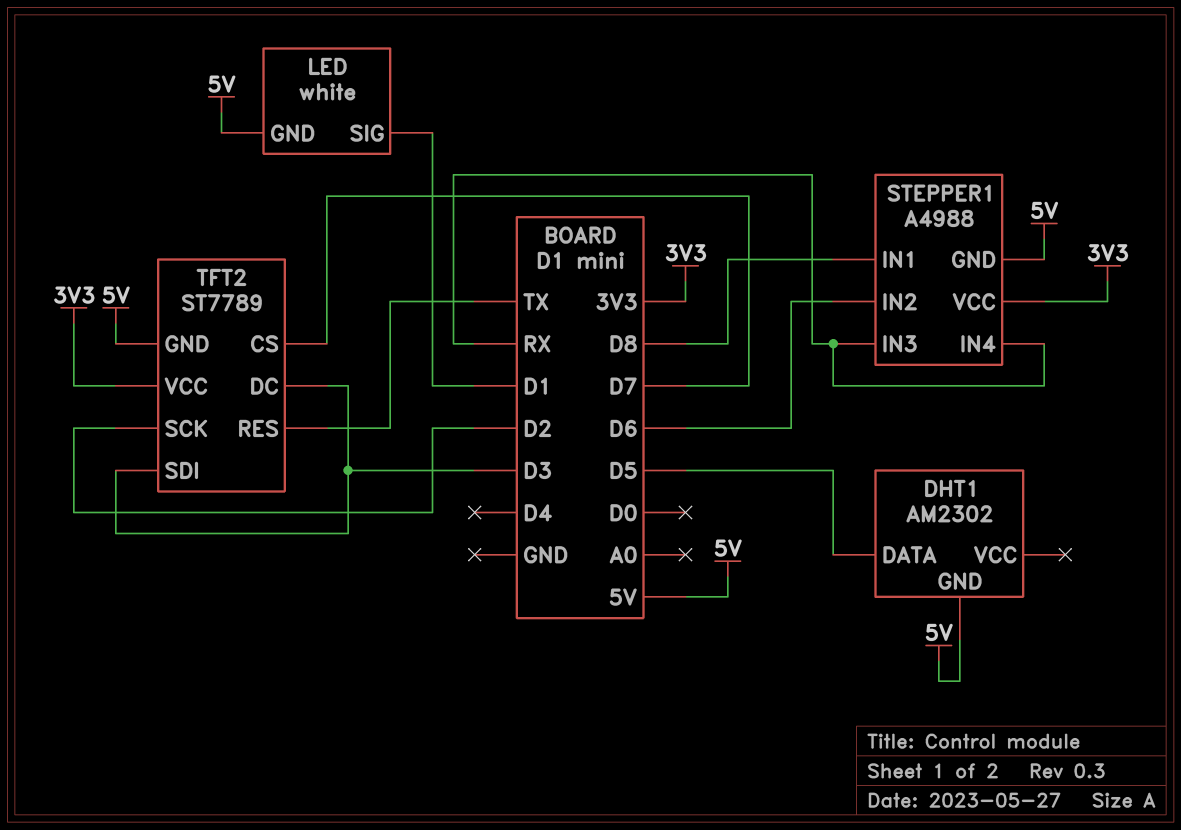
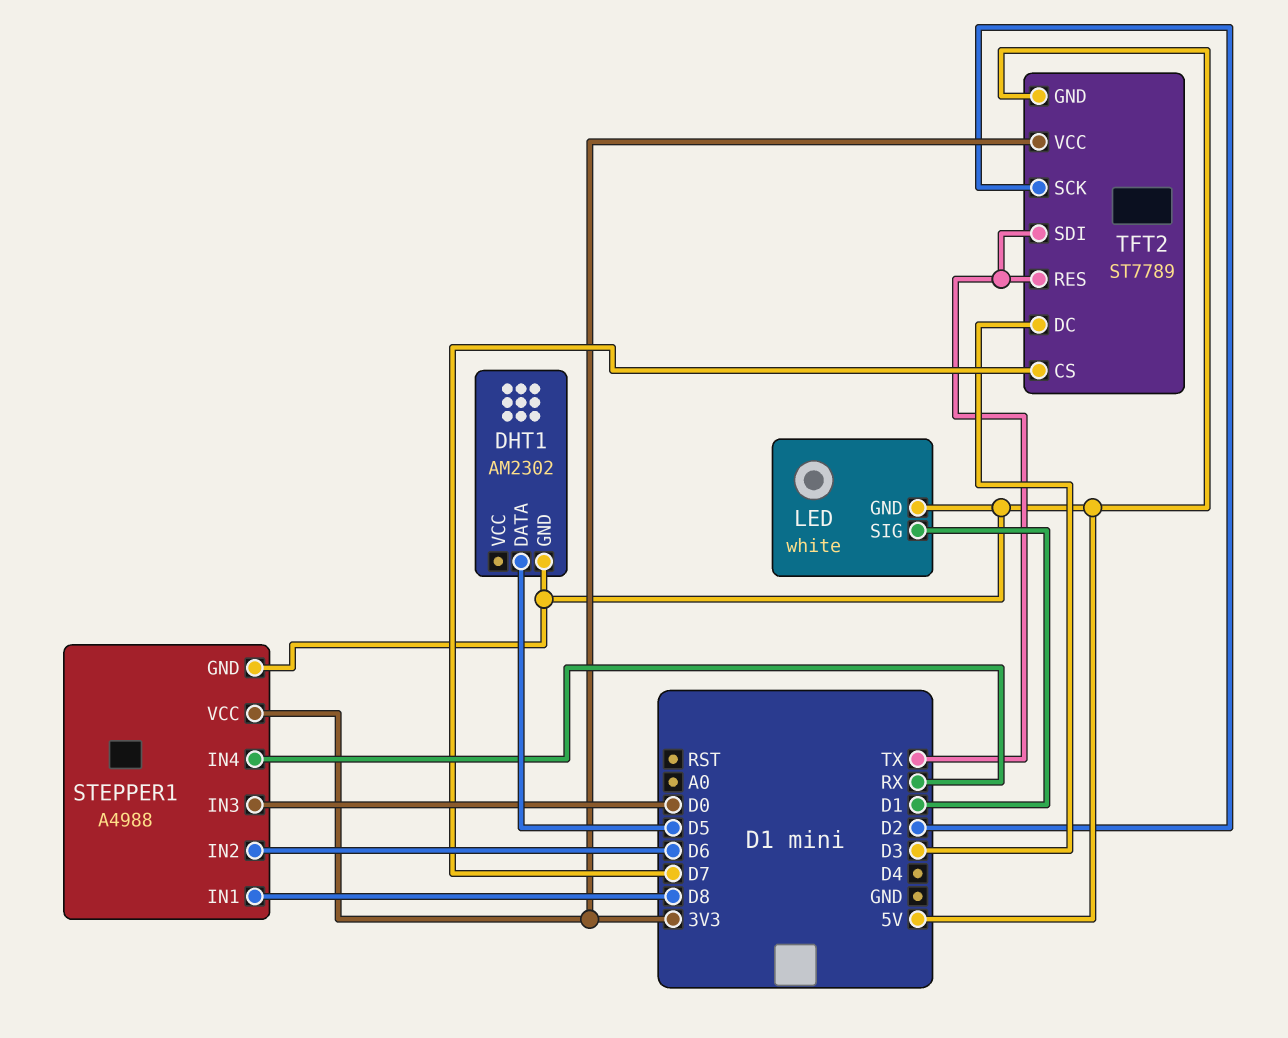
STEPPER1 pin IN3: RX -> D0
TFT2 pin SDI: D3 -> TX

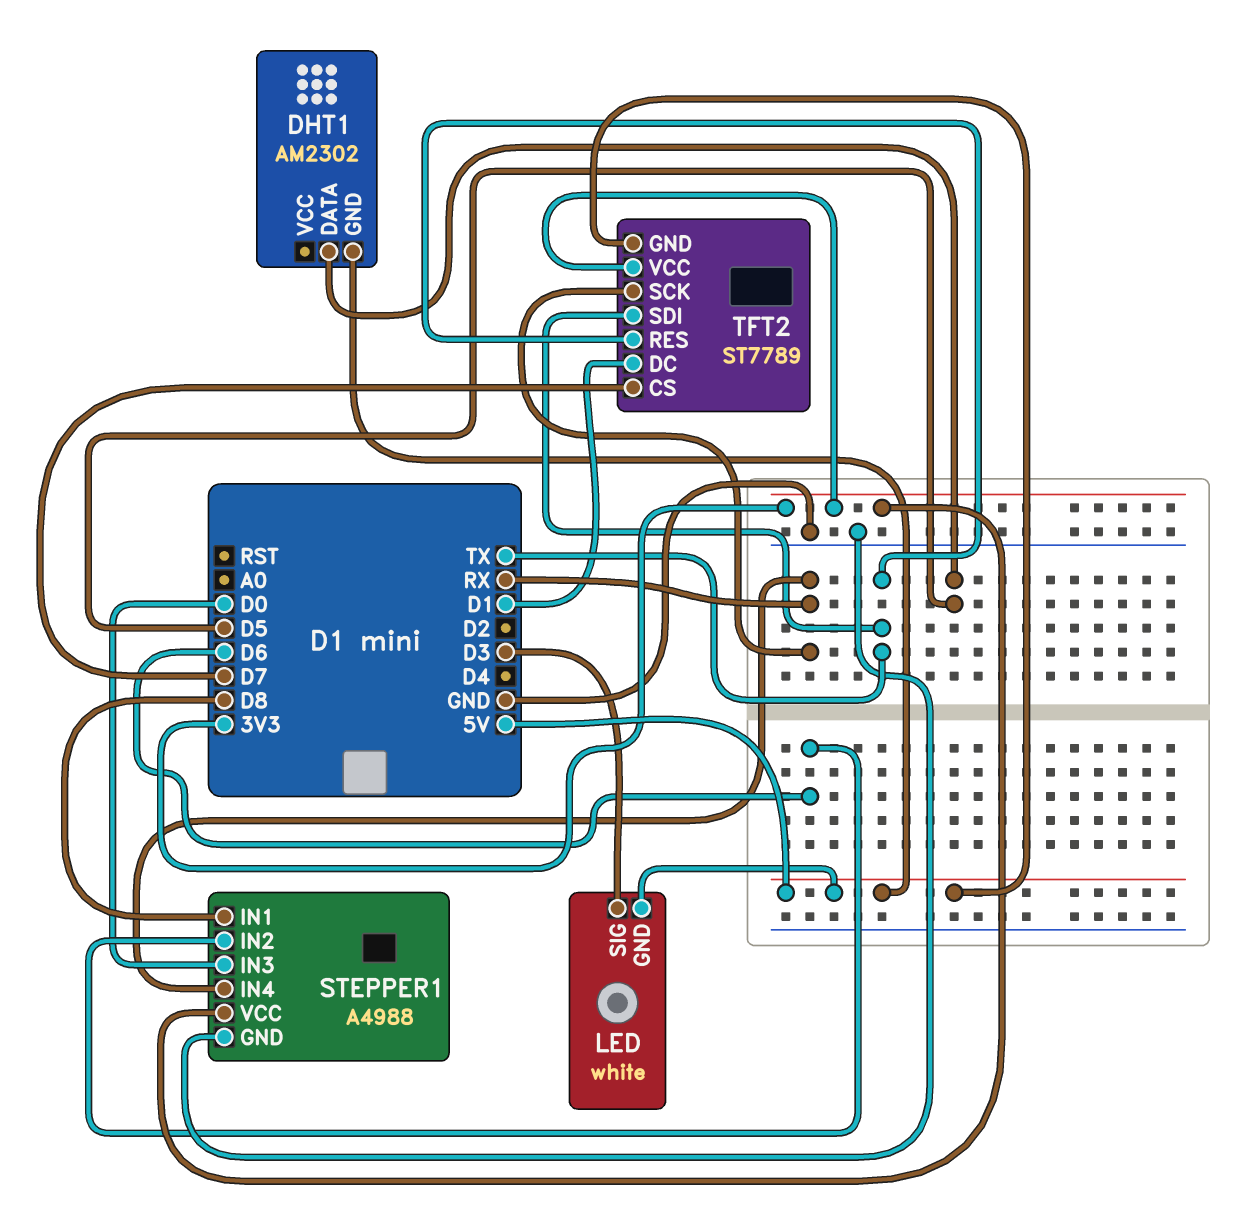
LED pin SIG: D1 -> D3
STEPPER1 pin GND: 5V -> GND
TFT2 pin DC: D3 -> D1
TFT2 pin SCK: D2 -> RX

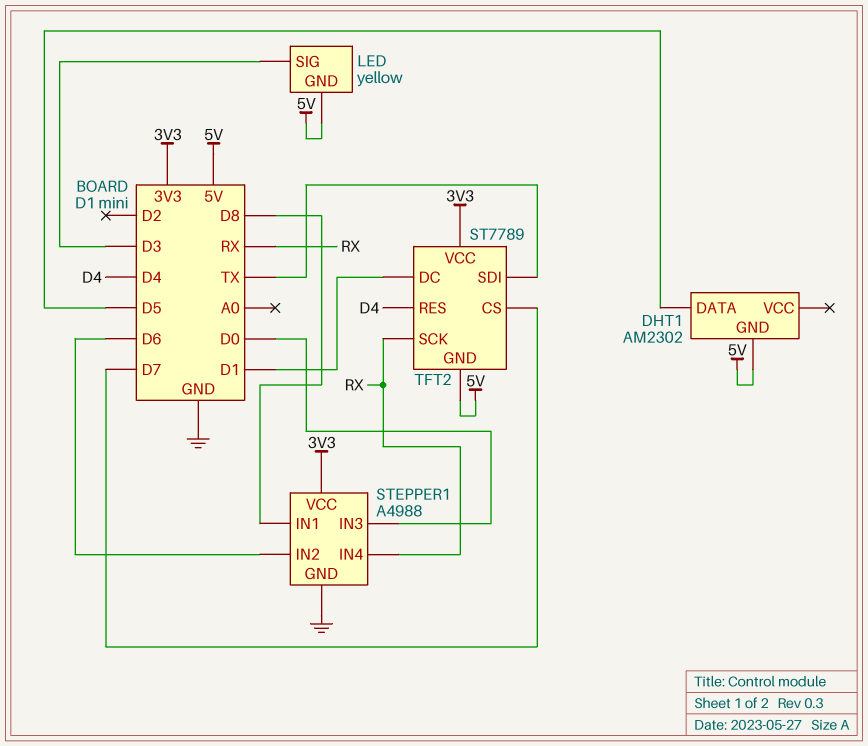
LED: white -> yellow
TFT2 pin RES: TX -> D4

